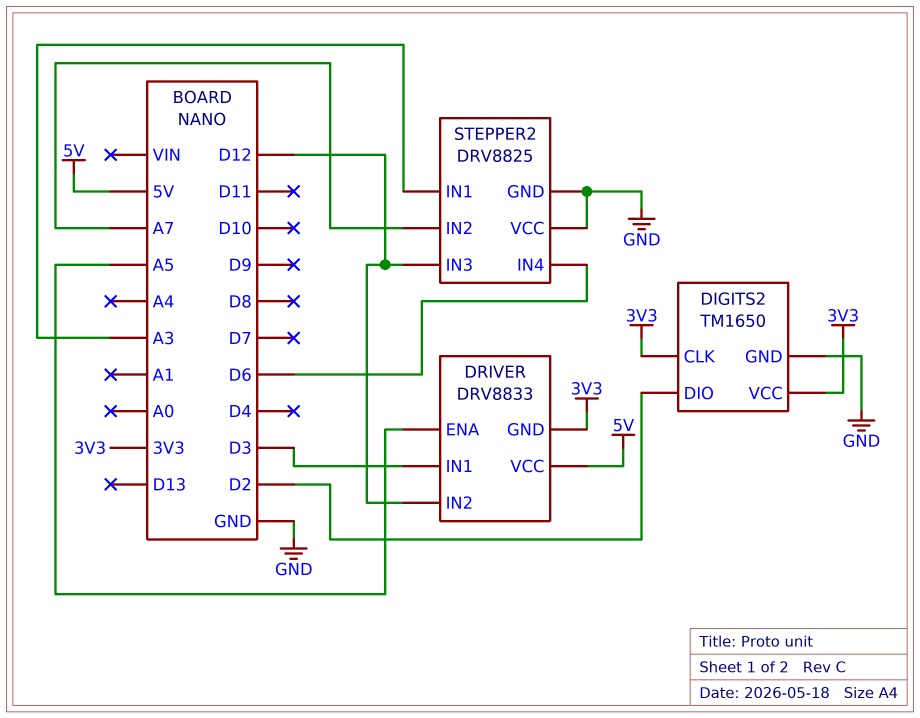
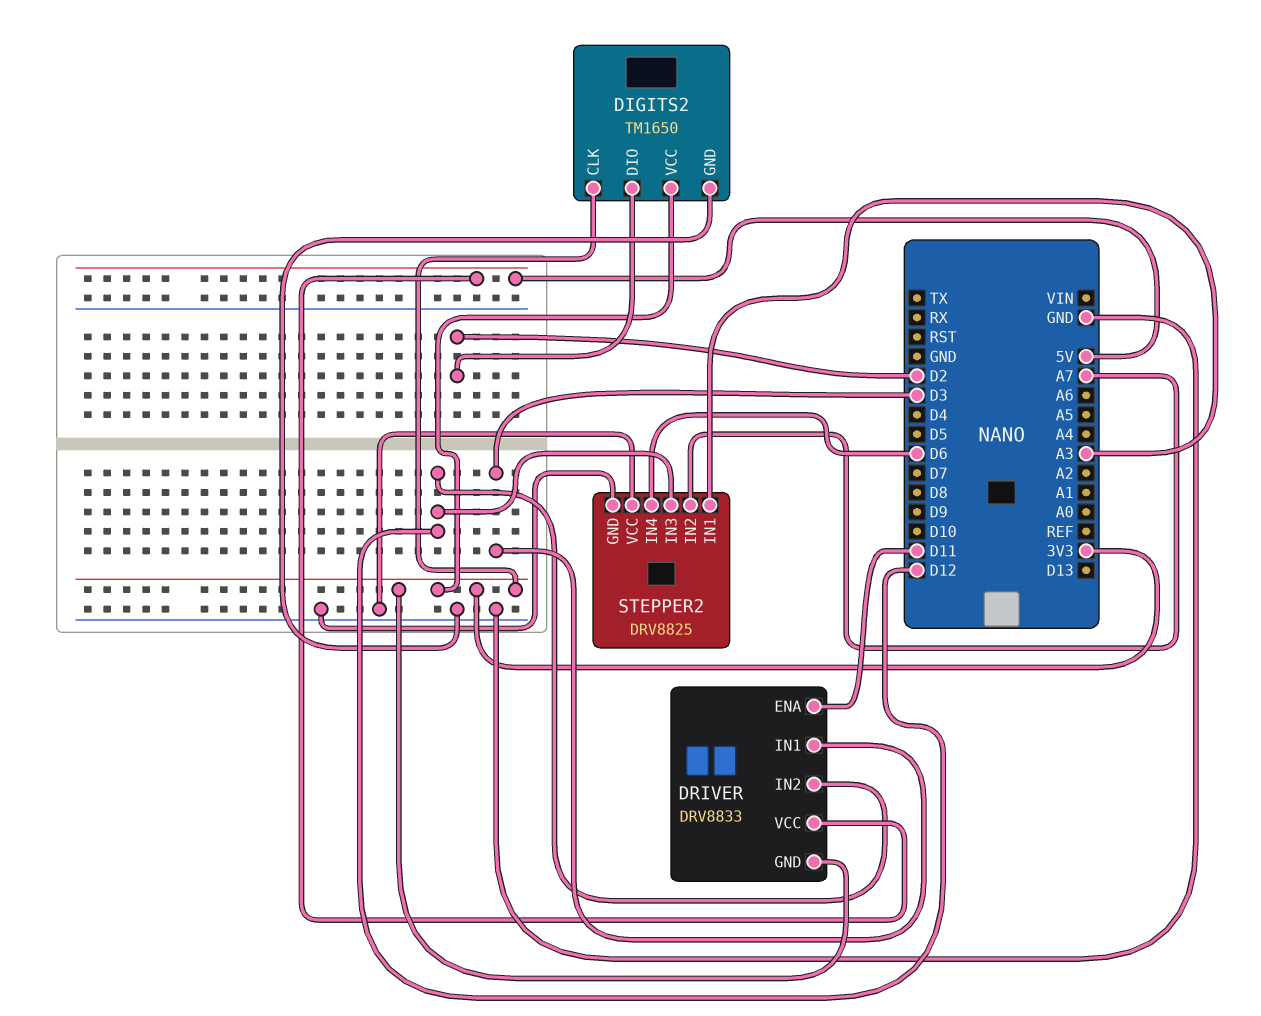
DRIVER pin ENA: A5 -> D11

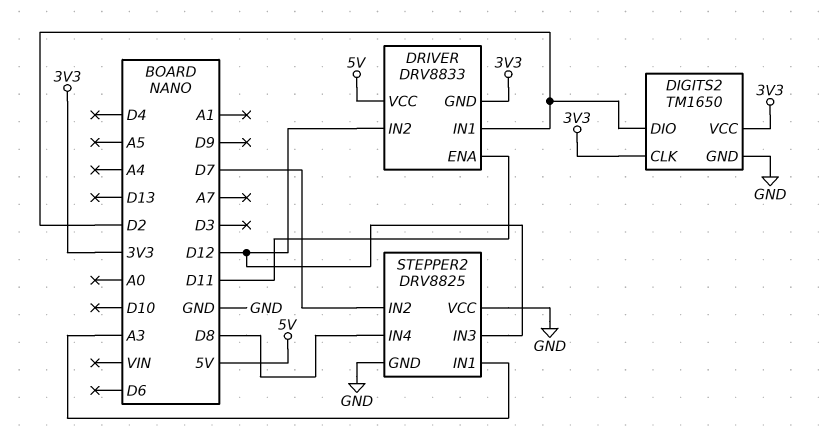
DRIVER pin IN1: D3 -> D2
STEPPER2 pin IN2: A7 -> D7
STEPPER2 pin IN4: D6 -> D8

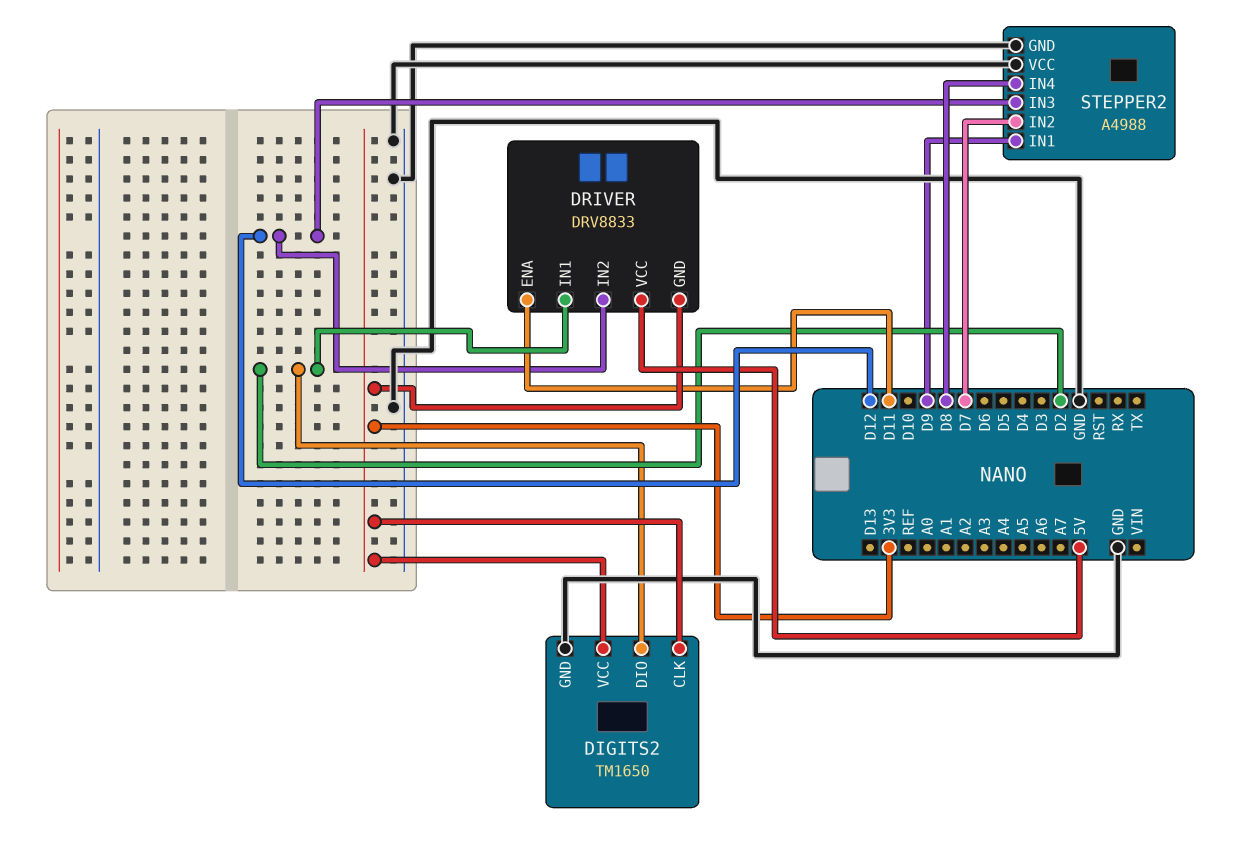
STEPPER2: DRV8825 -> A4988
STEPPER2 pin IN1: A3 -> D9

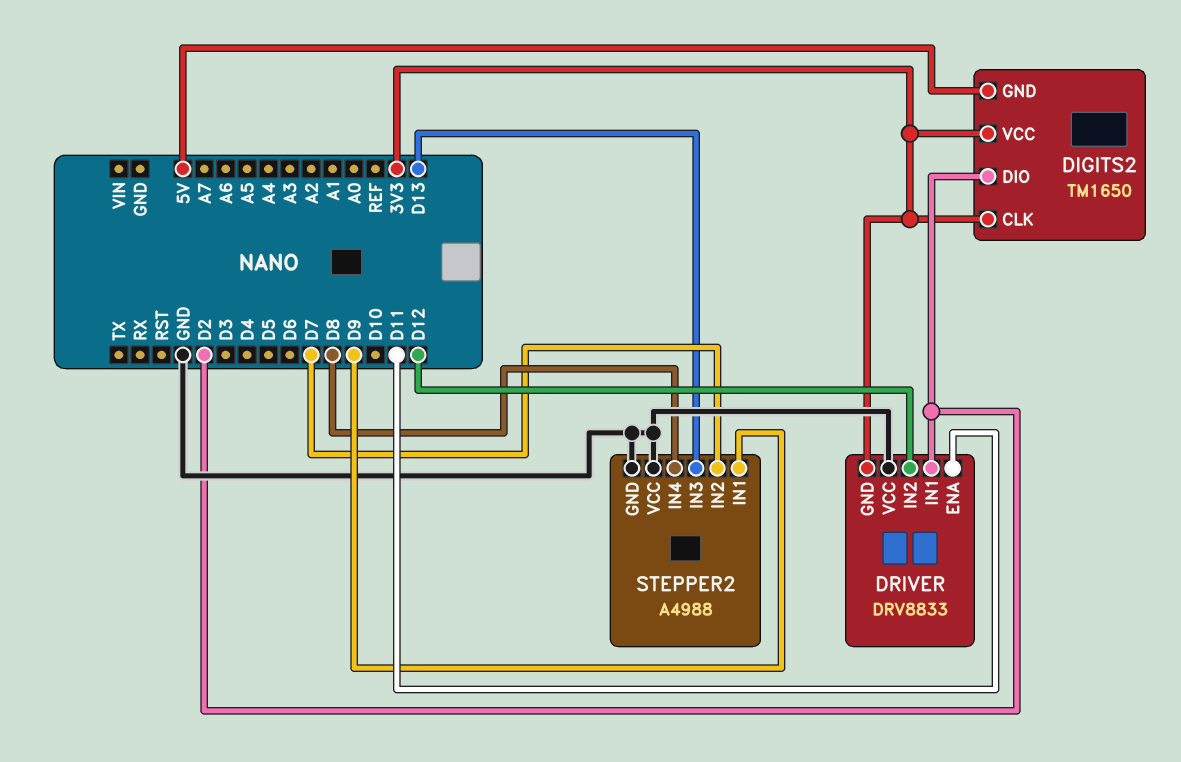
DIGITS2 pin GND: GND -> 5V
DRIVER pin VCC: 5V -> GND
STEPPER2 pin IN3: D12 -> D13

